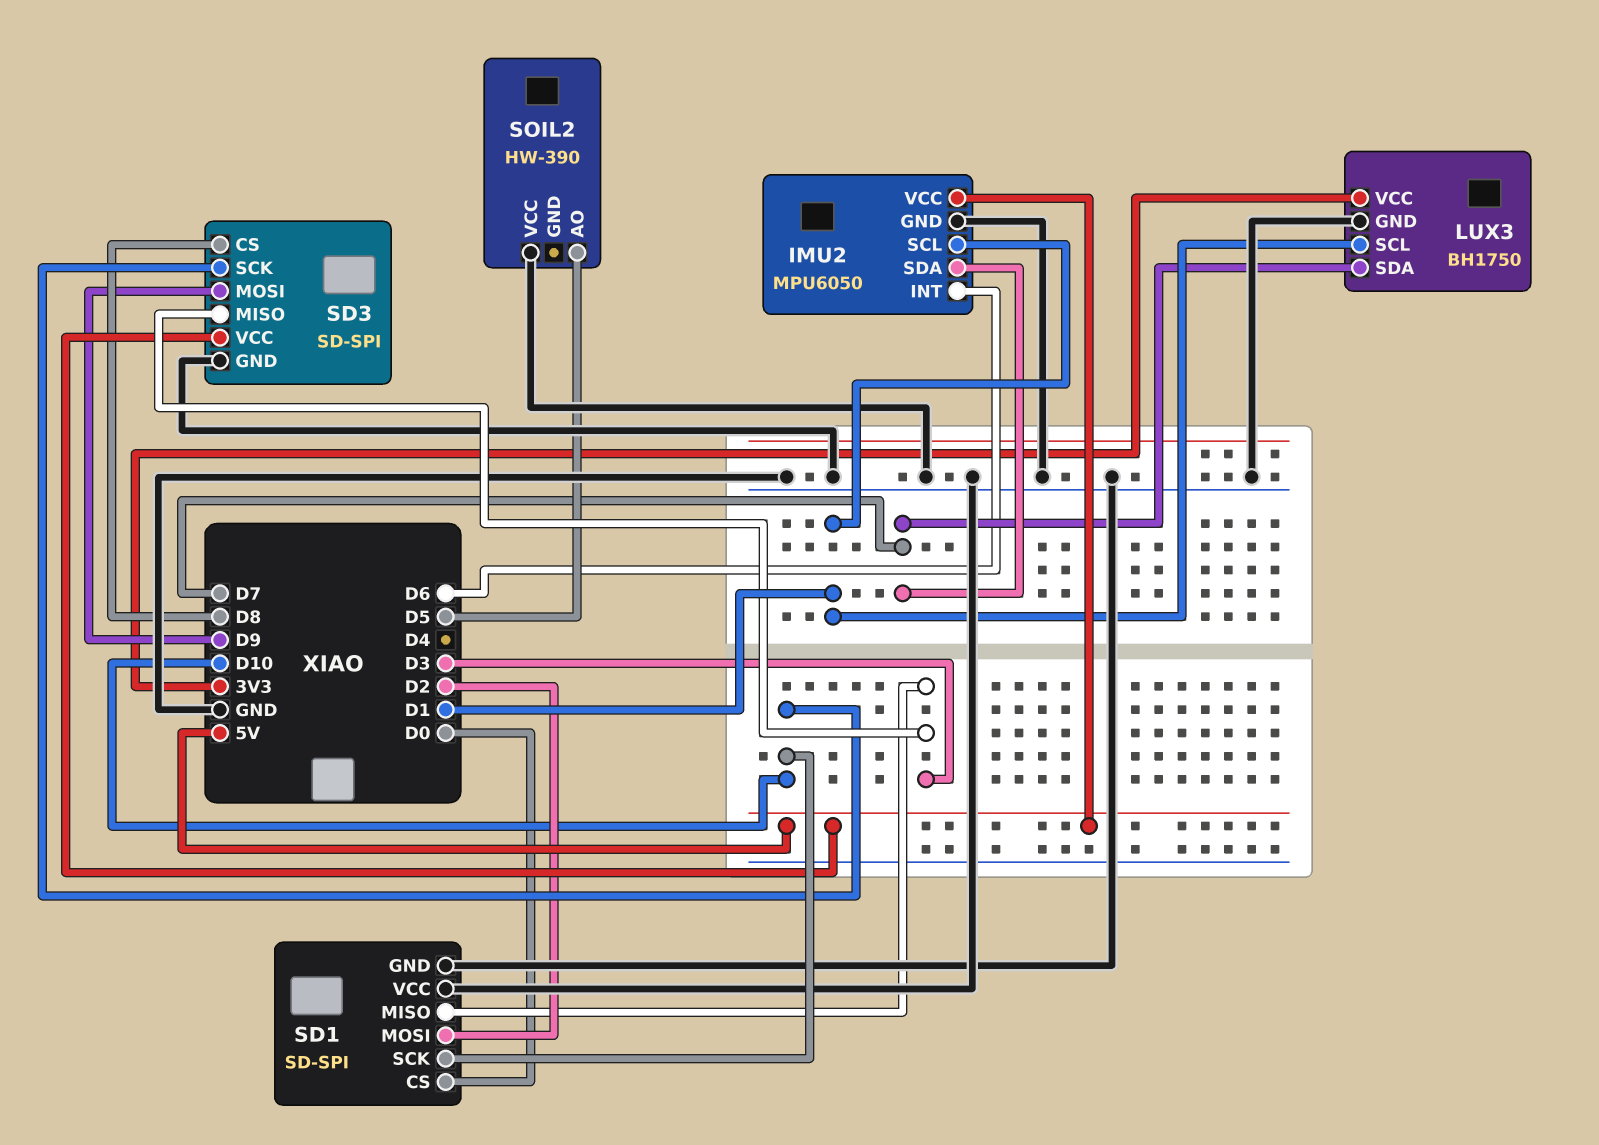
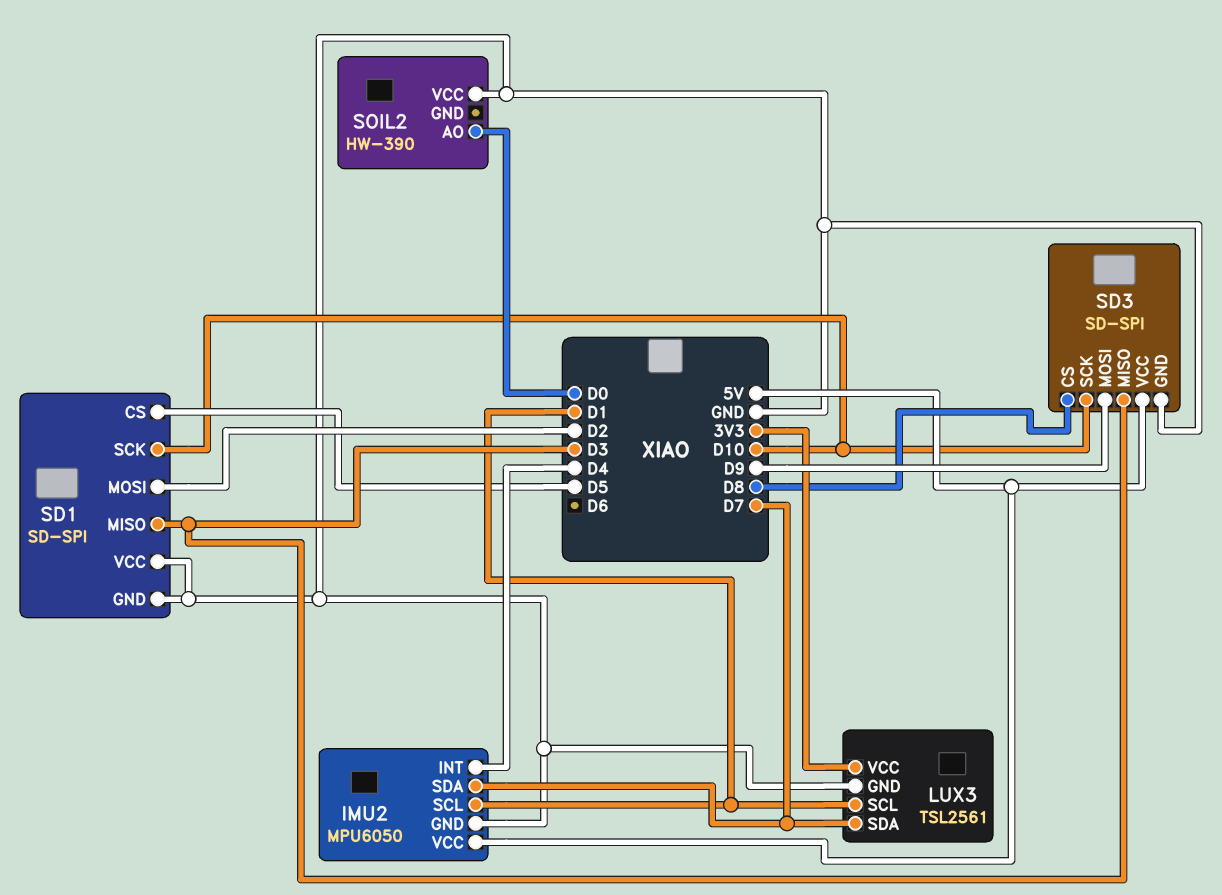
IMU2 pin INT: D6 -> D4
LUX3: BH1750 -> TSL2561
SD1 pin CS: D0 -> D5
SOIL2 pin AO: D5 -> D0

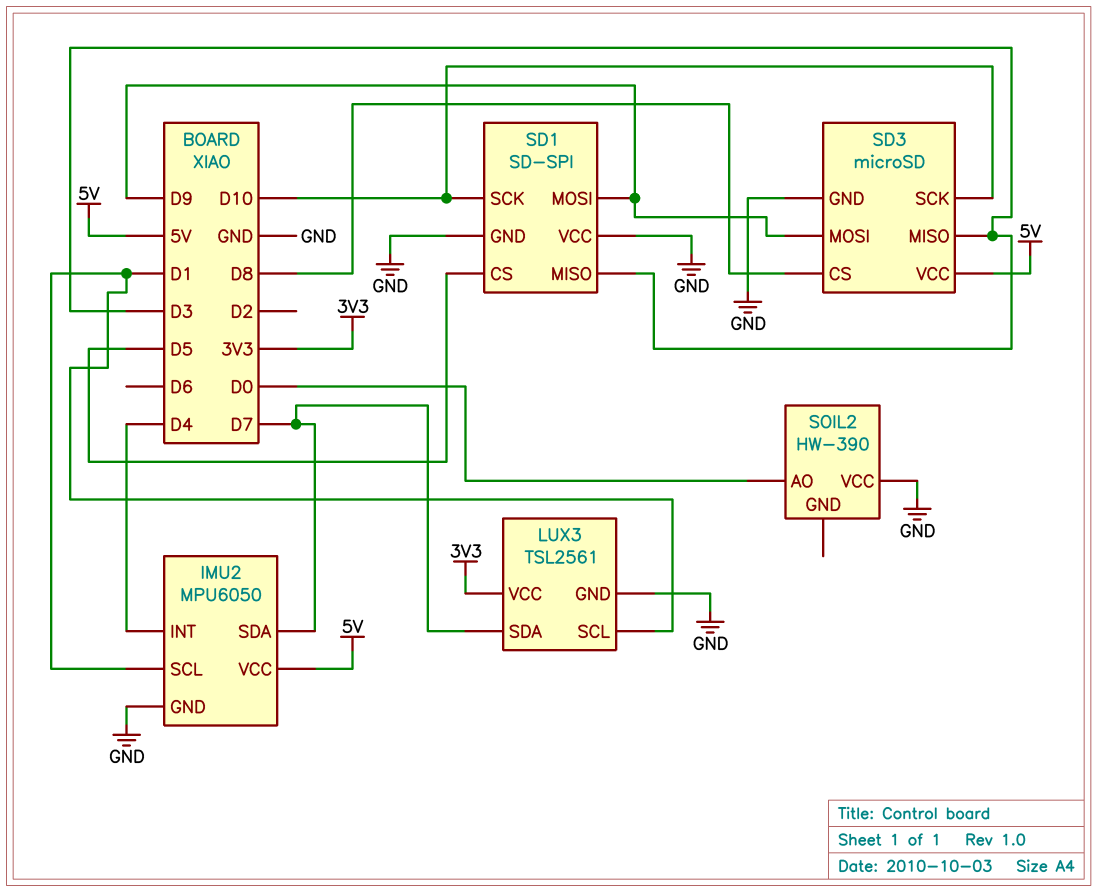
SD1 pin MOSI: D2 -> D9
SD3: SD-SPI -> microSD

